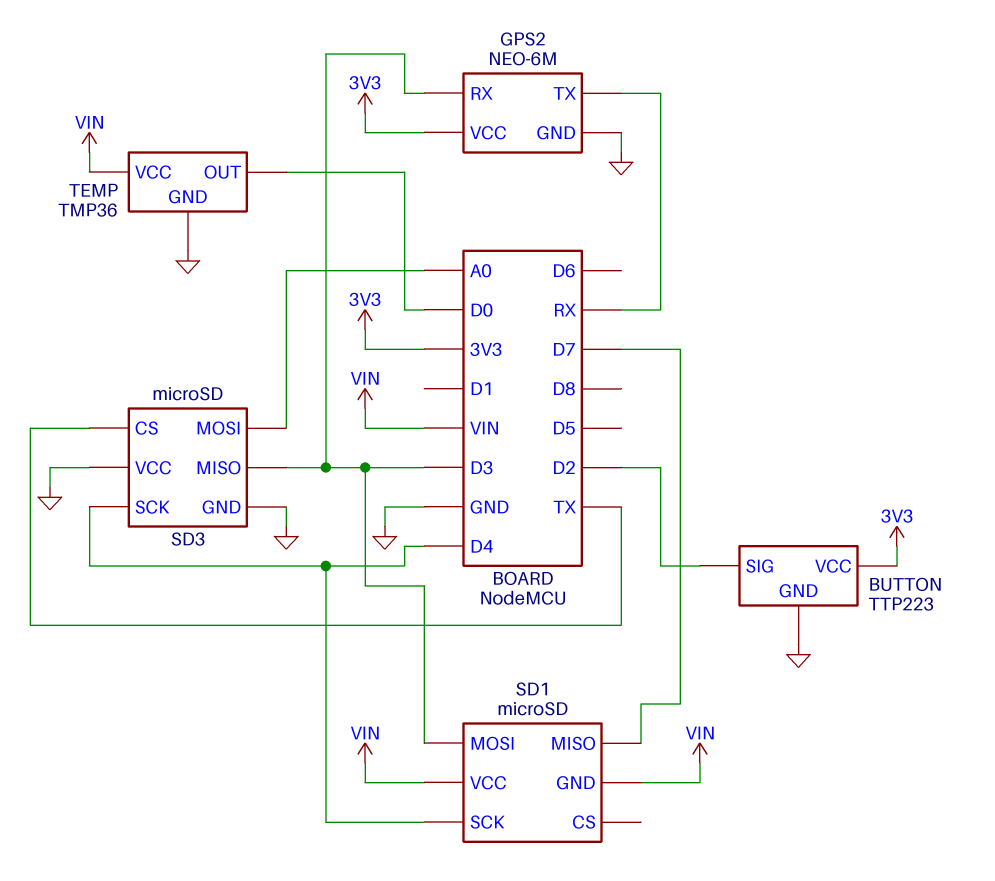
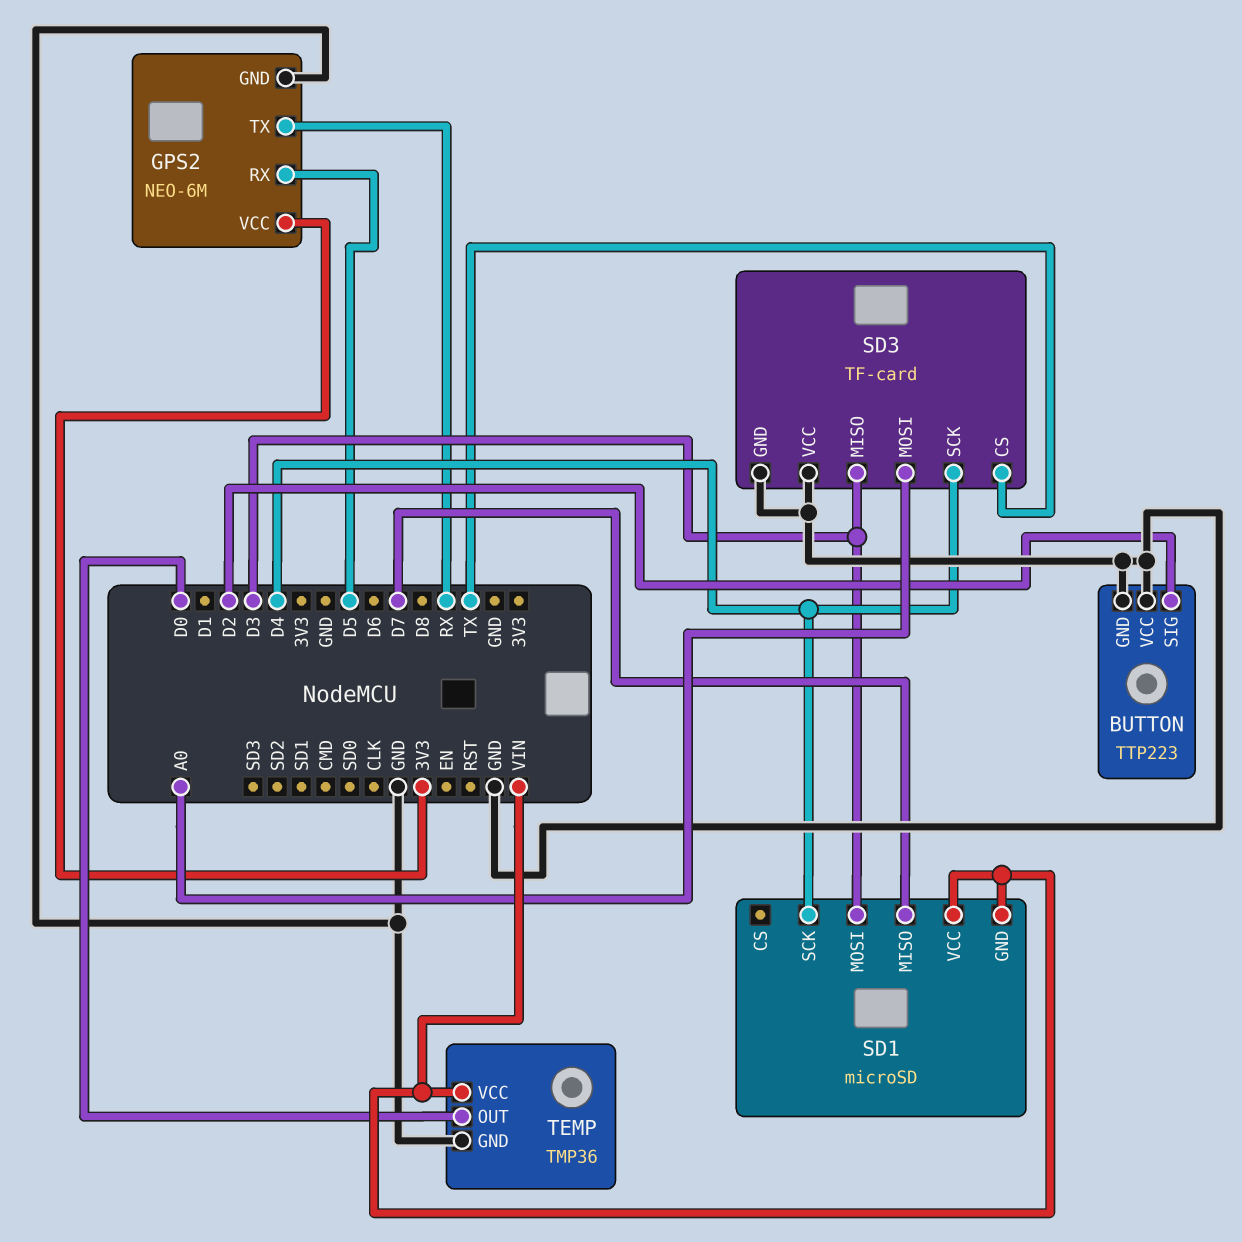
BUTTON pin VCC: 3V3 -> GND
GPS2 pin RX: D3 -> D5
SD3: microSD -> TF-card

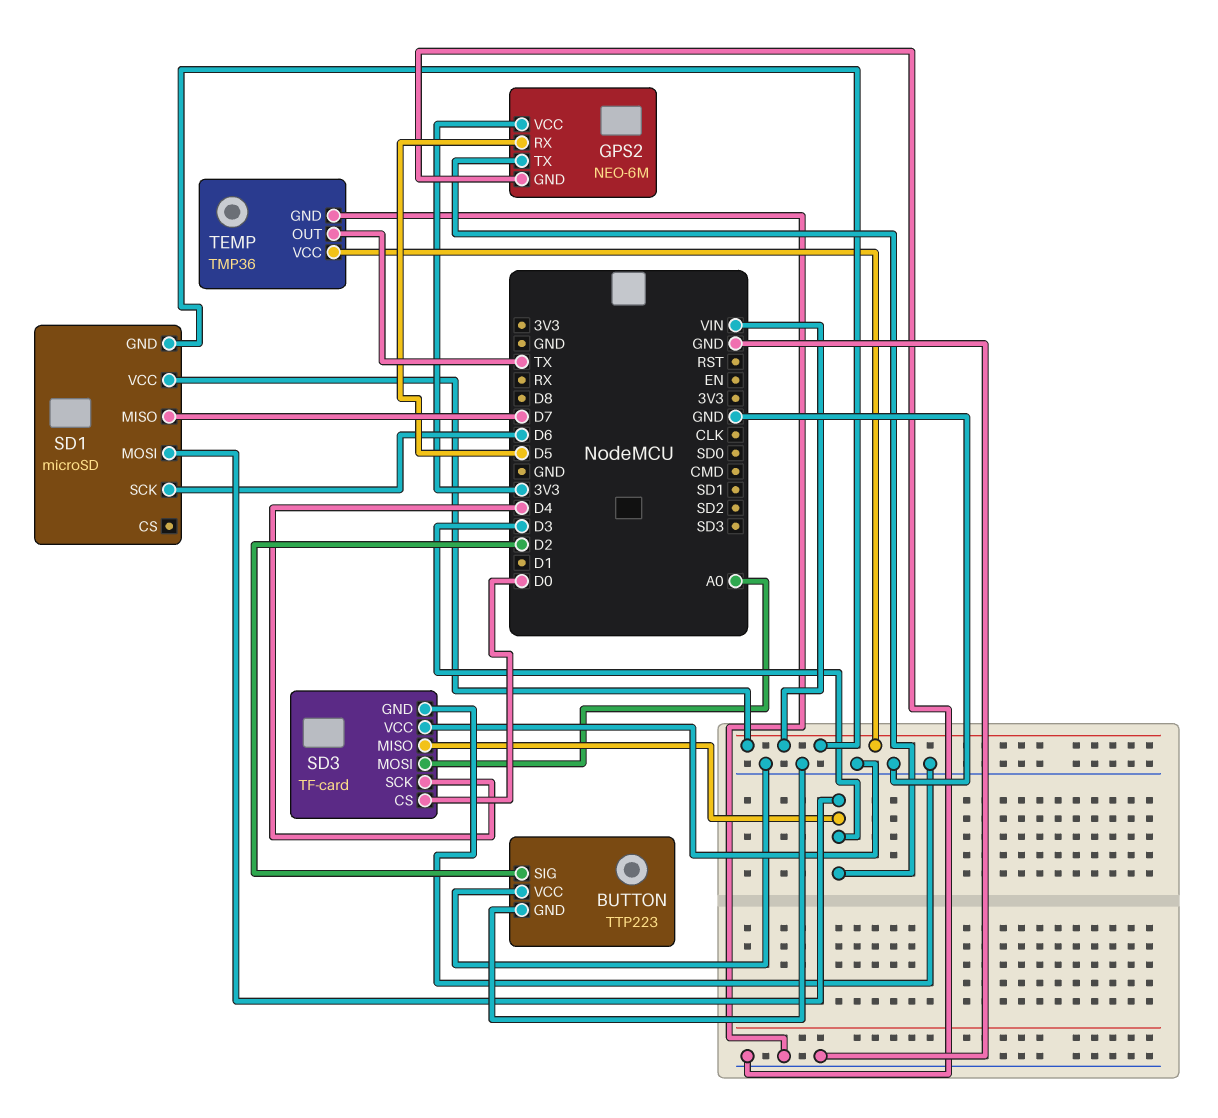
GPS2 pin TX: RX -> D3
SD1 pin SCK: D4 -> D6
SD3 pin CS: TX -> D0
TEMP pin OUT: D0 -> TX

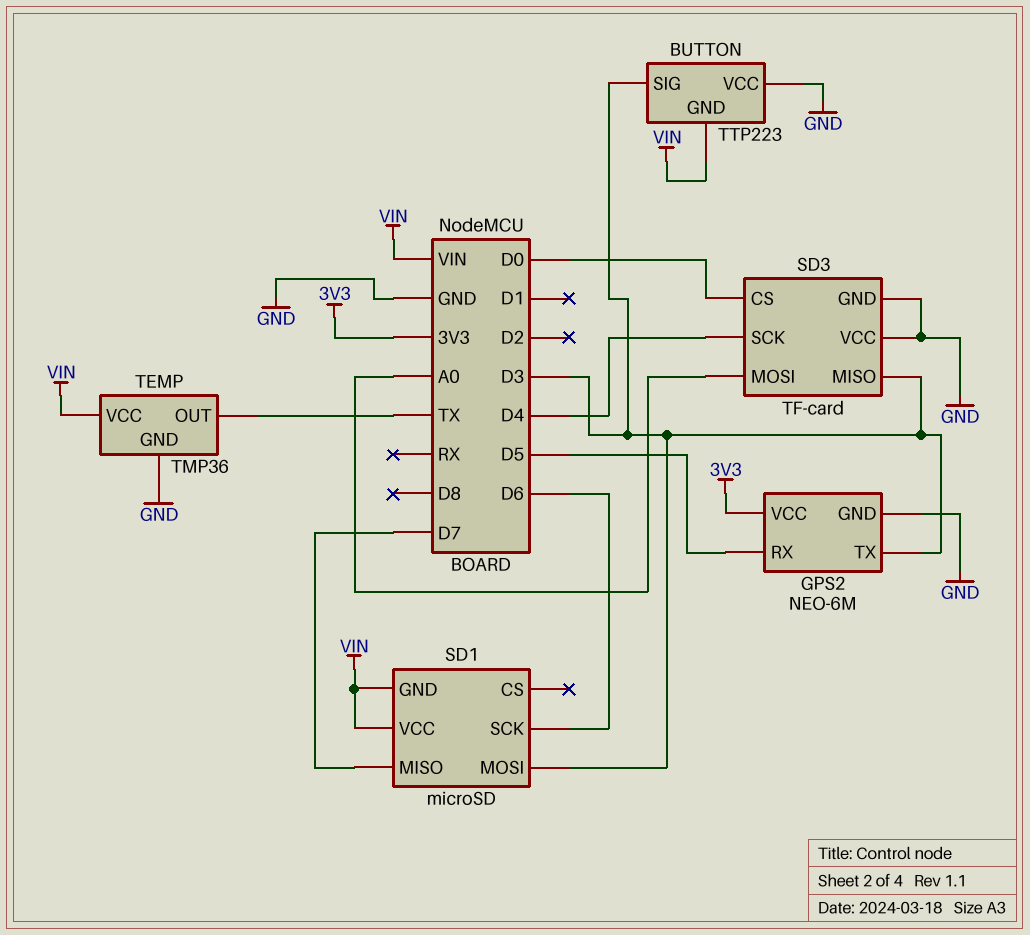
BUTTON pin GND: GND -> VIN
BUTTON pin SIG: D2 -> D3

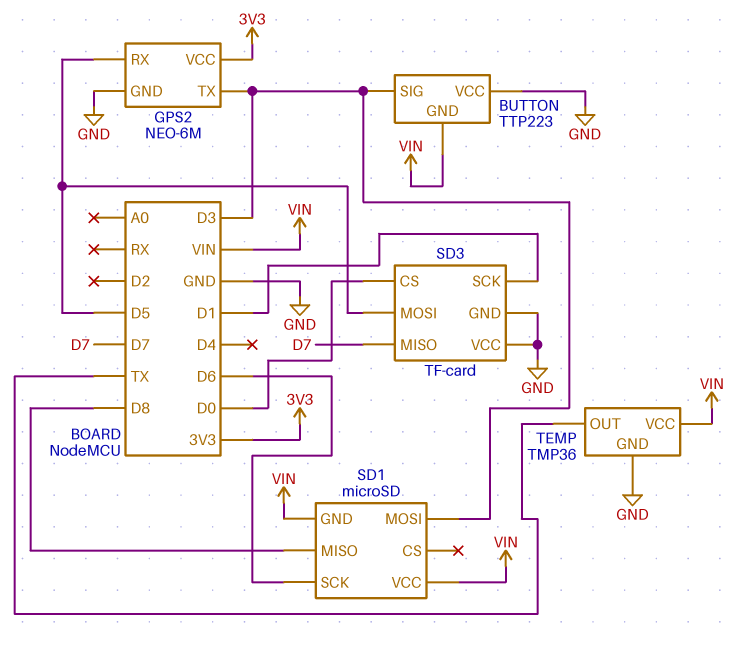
SD1 pin MISO: D7 -> D8
SD3 pin MISO: D3 -> D7
SD3 pin MOSI: A0 -> D5
SD3 pin SCK: D4 -> D1

